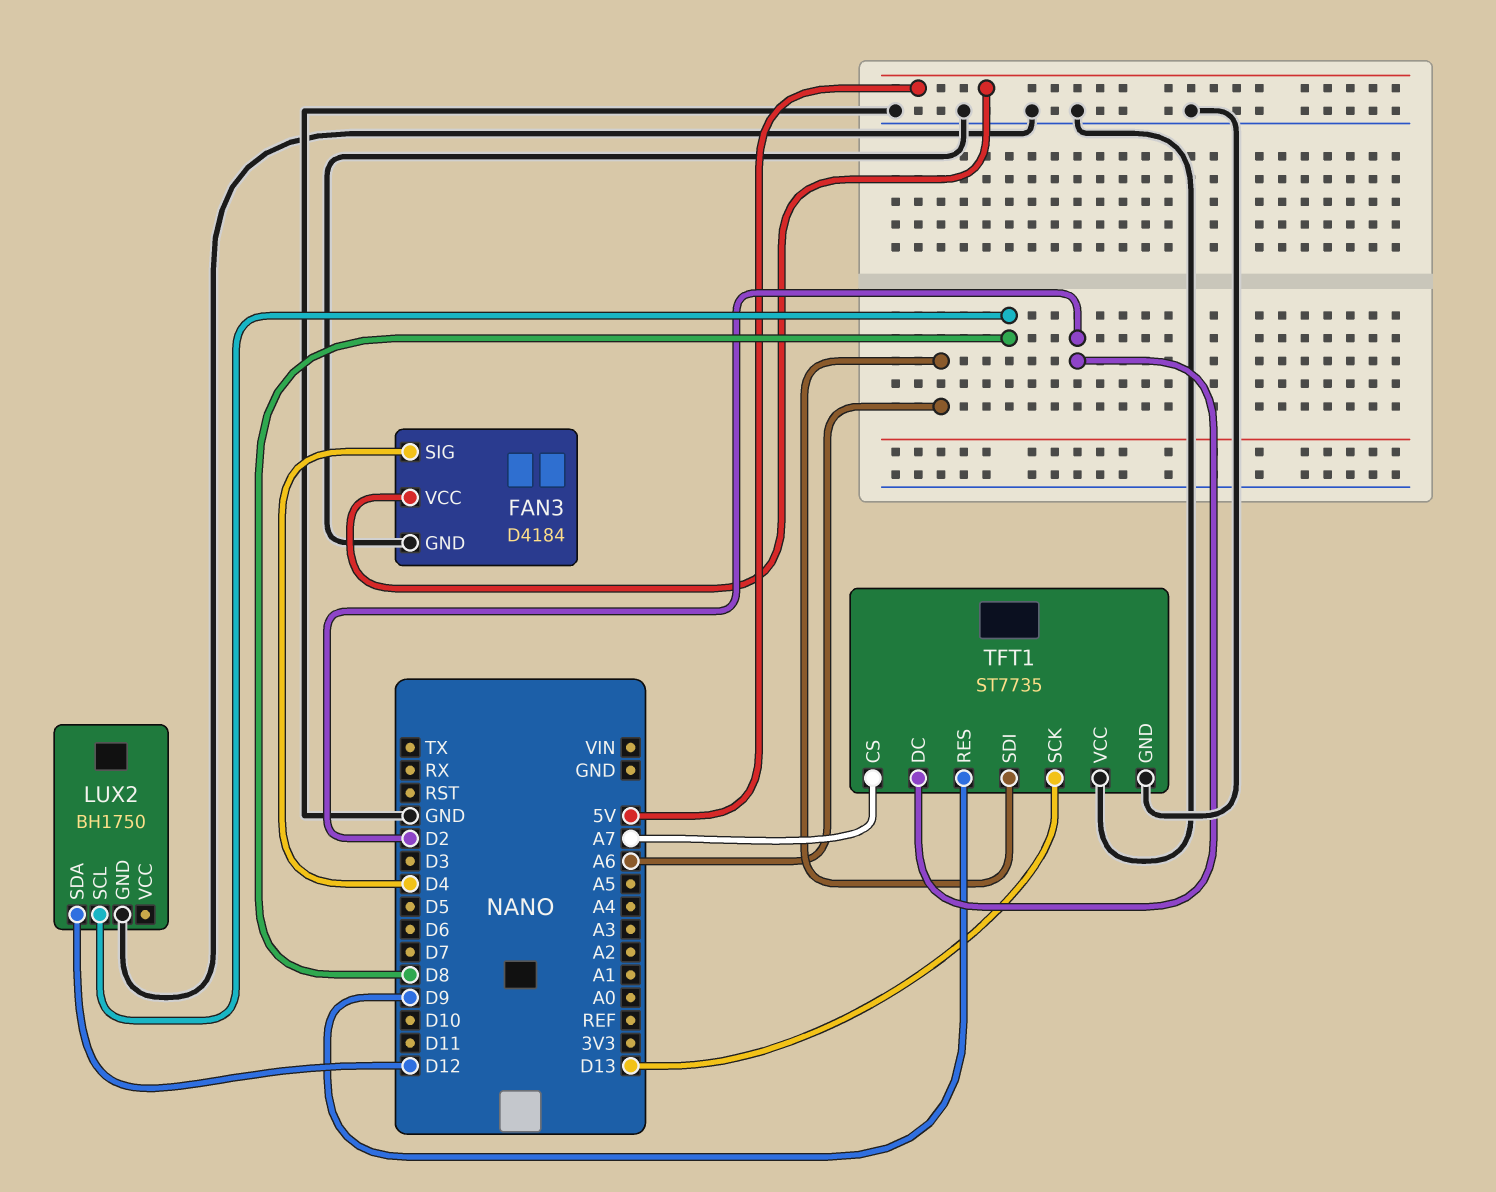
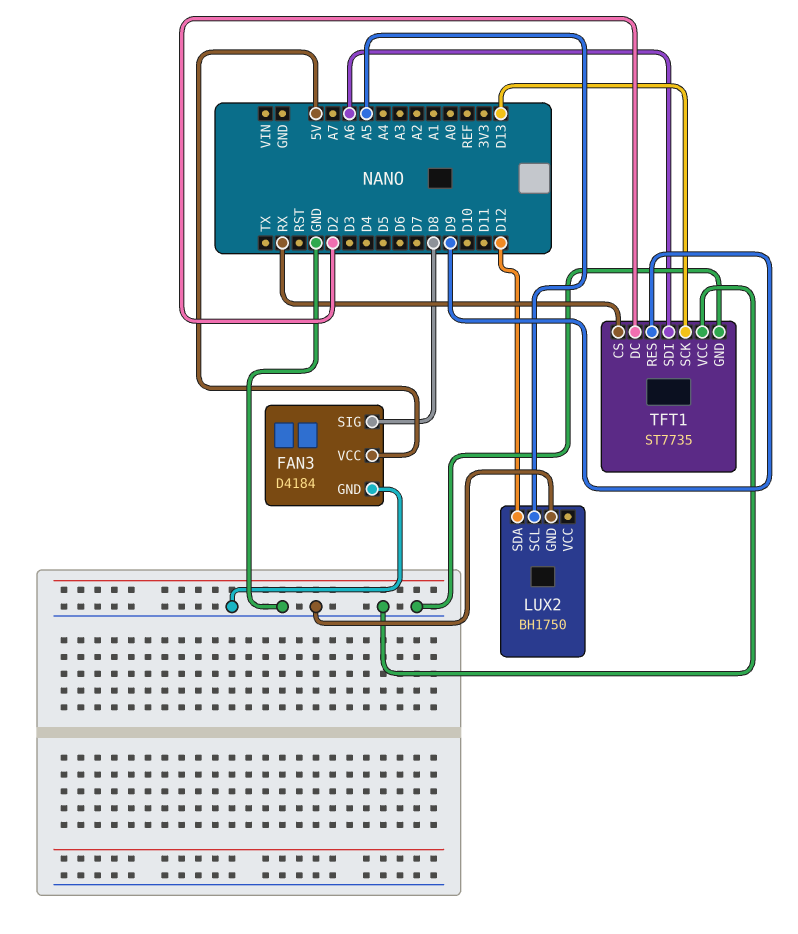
FAN3 pin SIG: D4 -> D8
LUX2 pin SCL: D8 -> A5
TFT1 pin CS: A7 -> RX

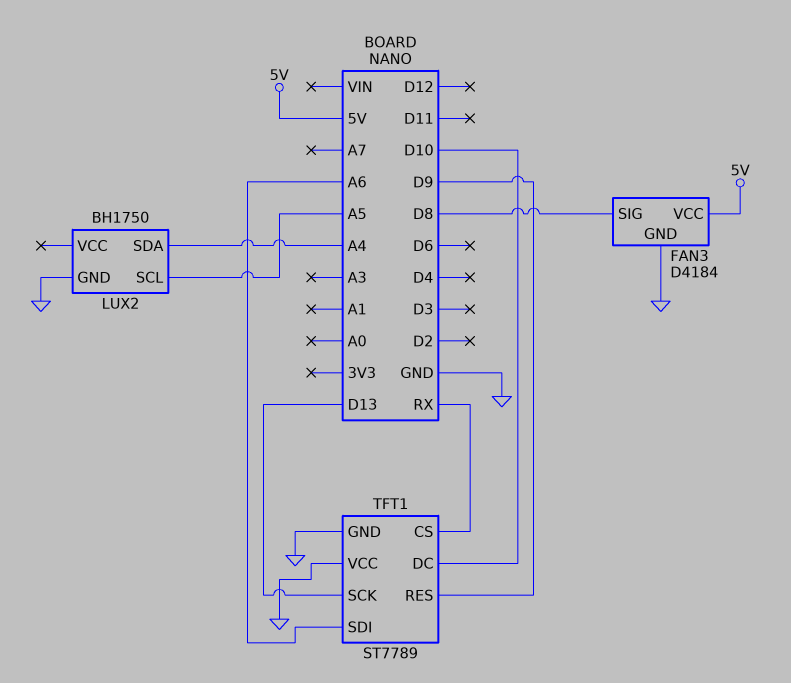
LUX2 pin SDA: D12 -> A4
TFT1: ST7735 -> ST7789
TFT1 pin DC: D2 -> D10

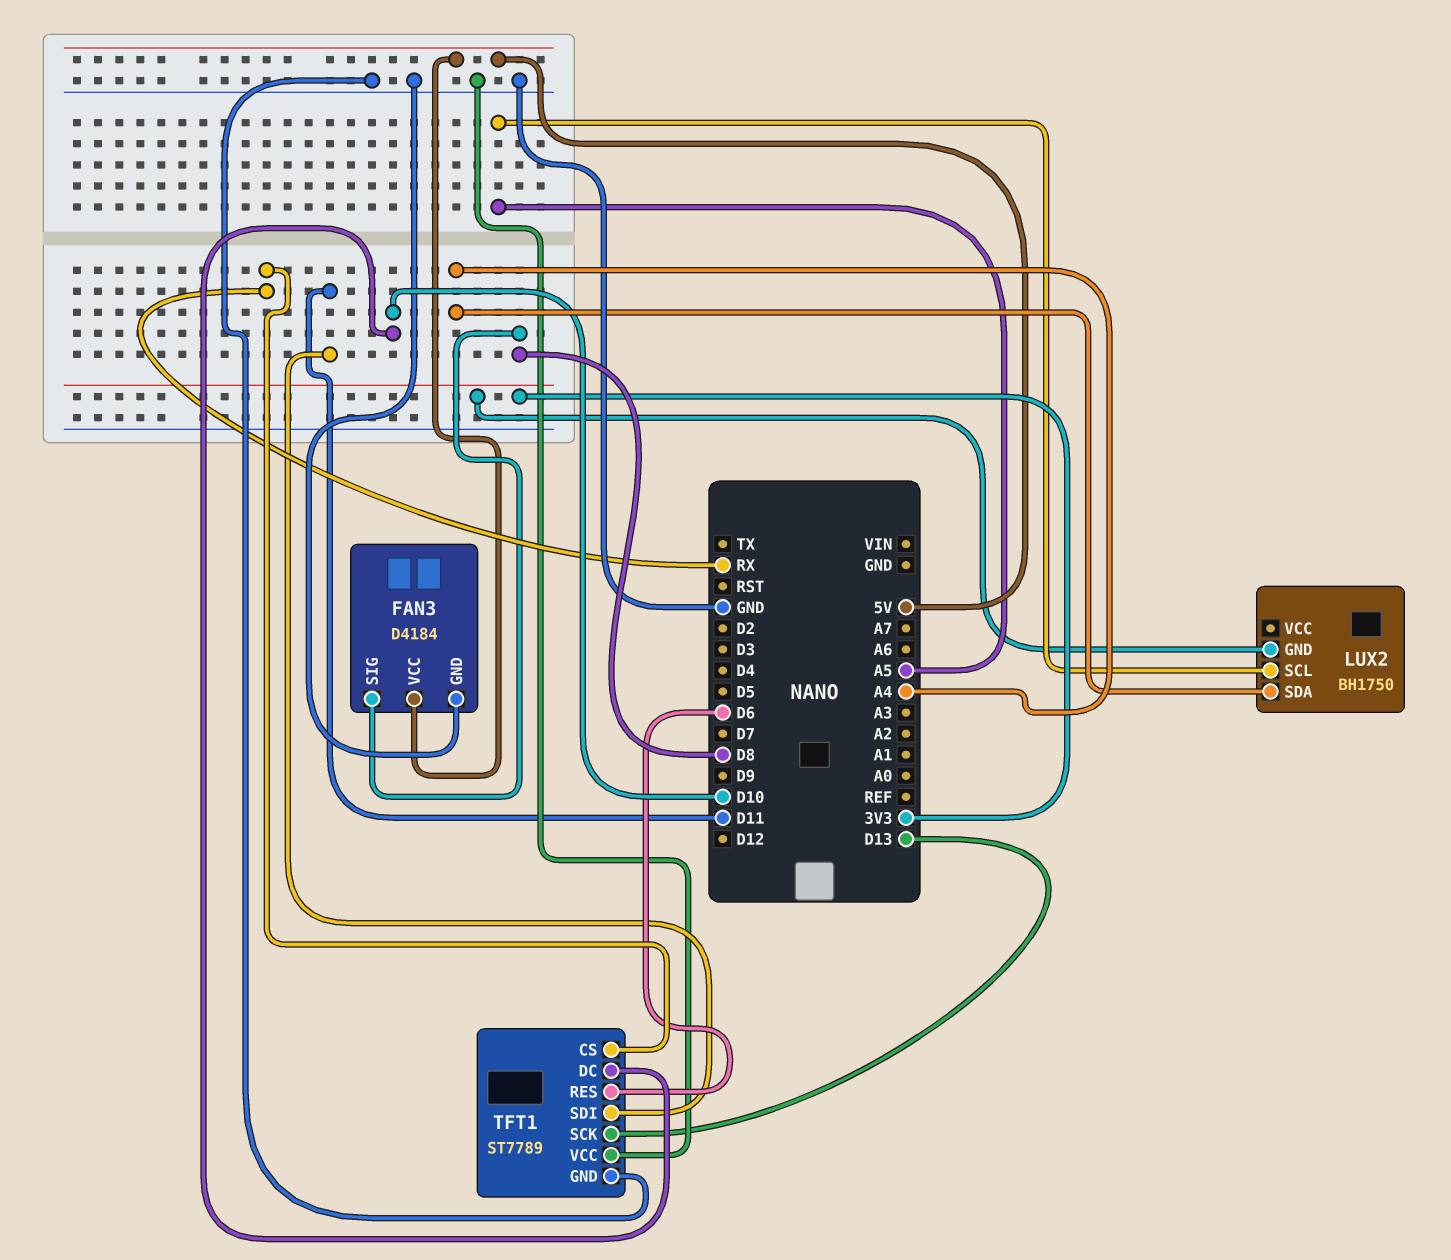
LUX2 pin GND: GND -> 3V3
TFT1 pin RES: D9 -> D6
TFT1 pin SDI: A6 -> D11

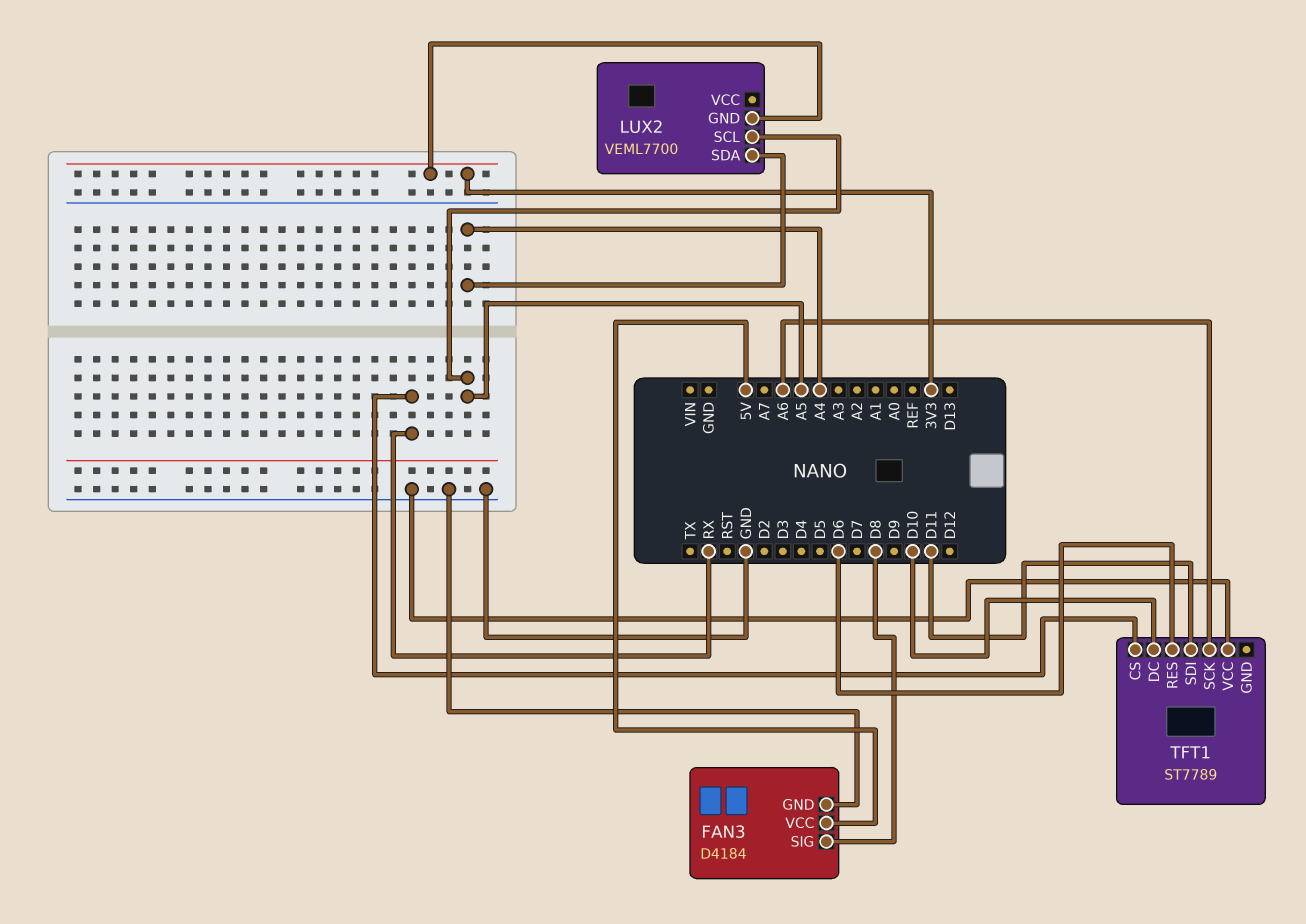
LUX2: BH1750 -> VEML7700
TFT1 pin GND: GND -> none
TFT1 pin SCK: D13 -> A6

